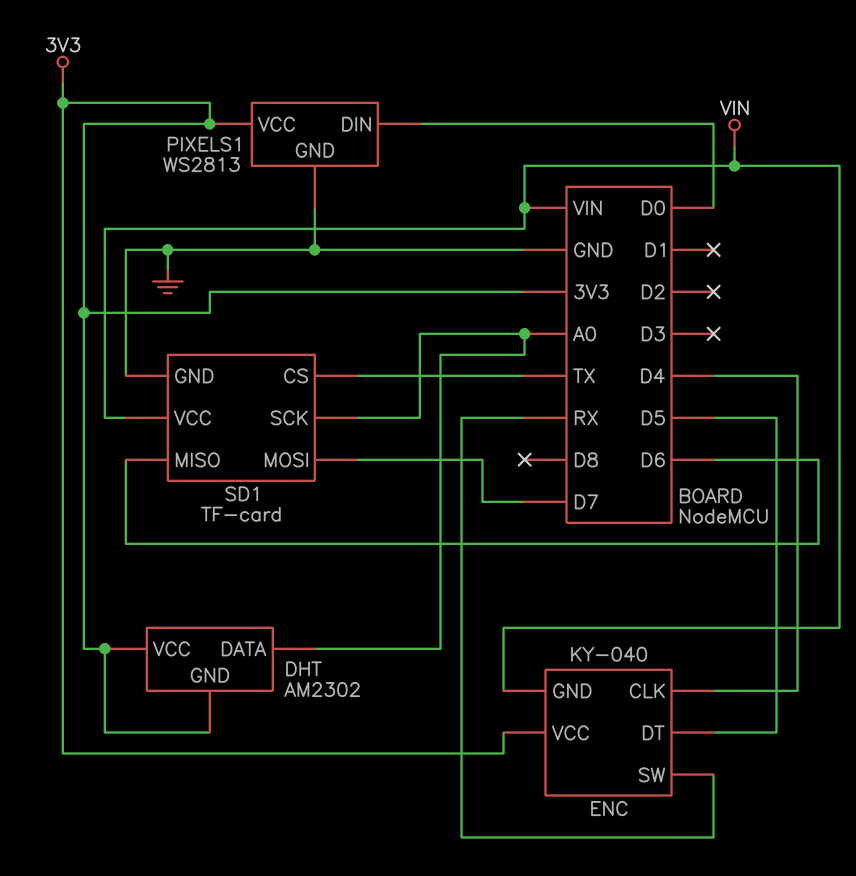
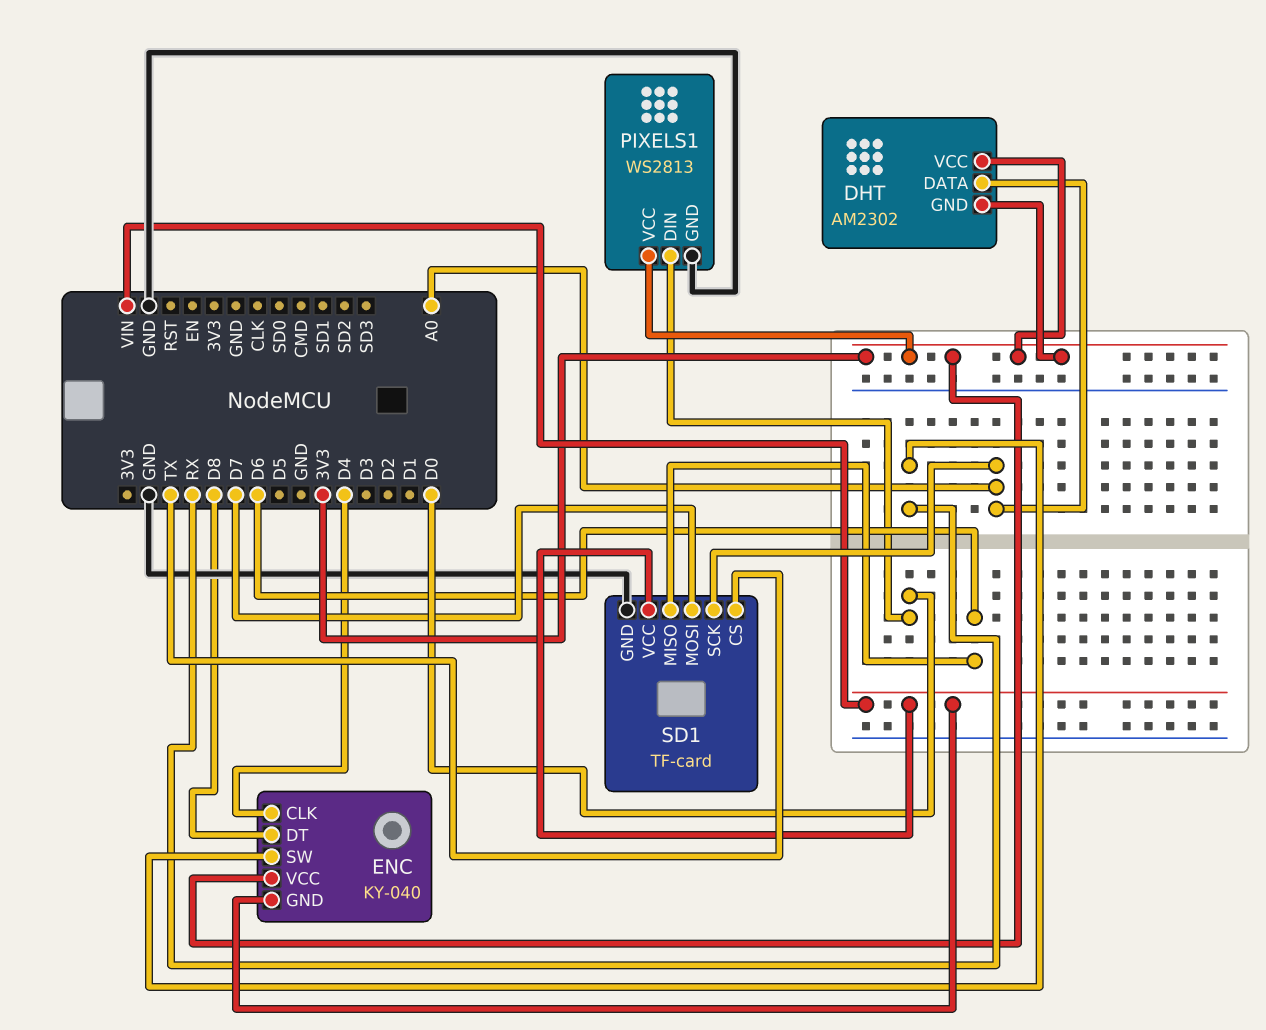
ENC pin DT: D5 -> D8

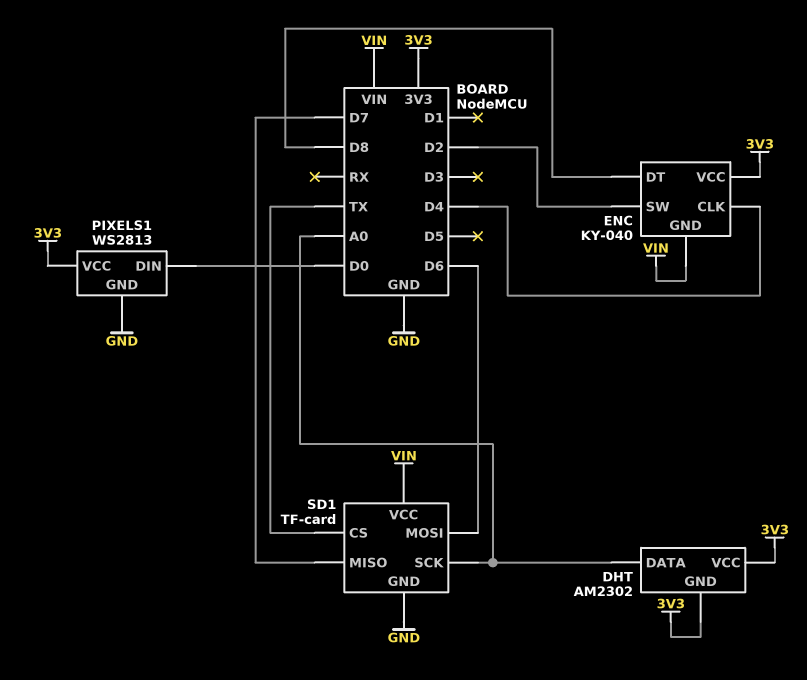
ENC pin SW: RX -> D2
SD1 pin MISO: D6 -> D7
SD1 pin MOSI: D7 -> D6

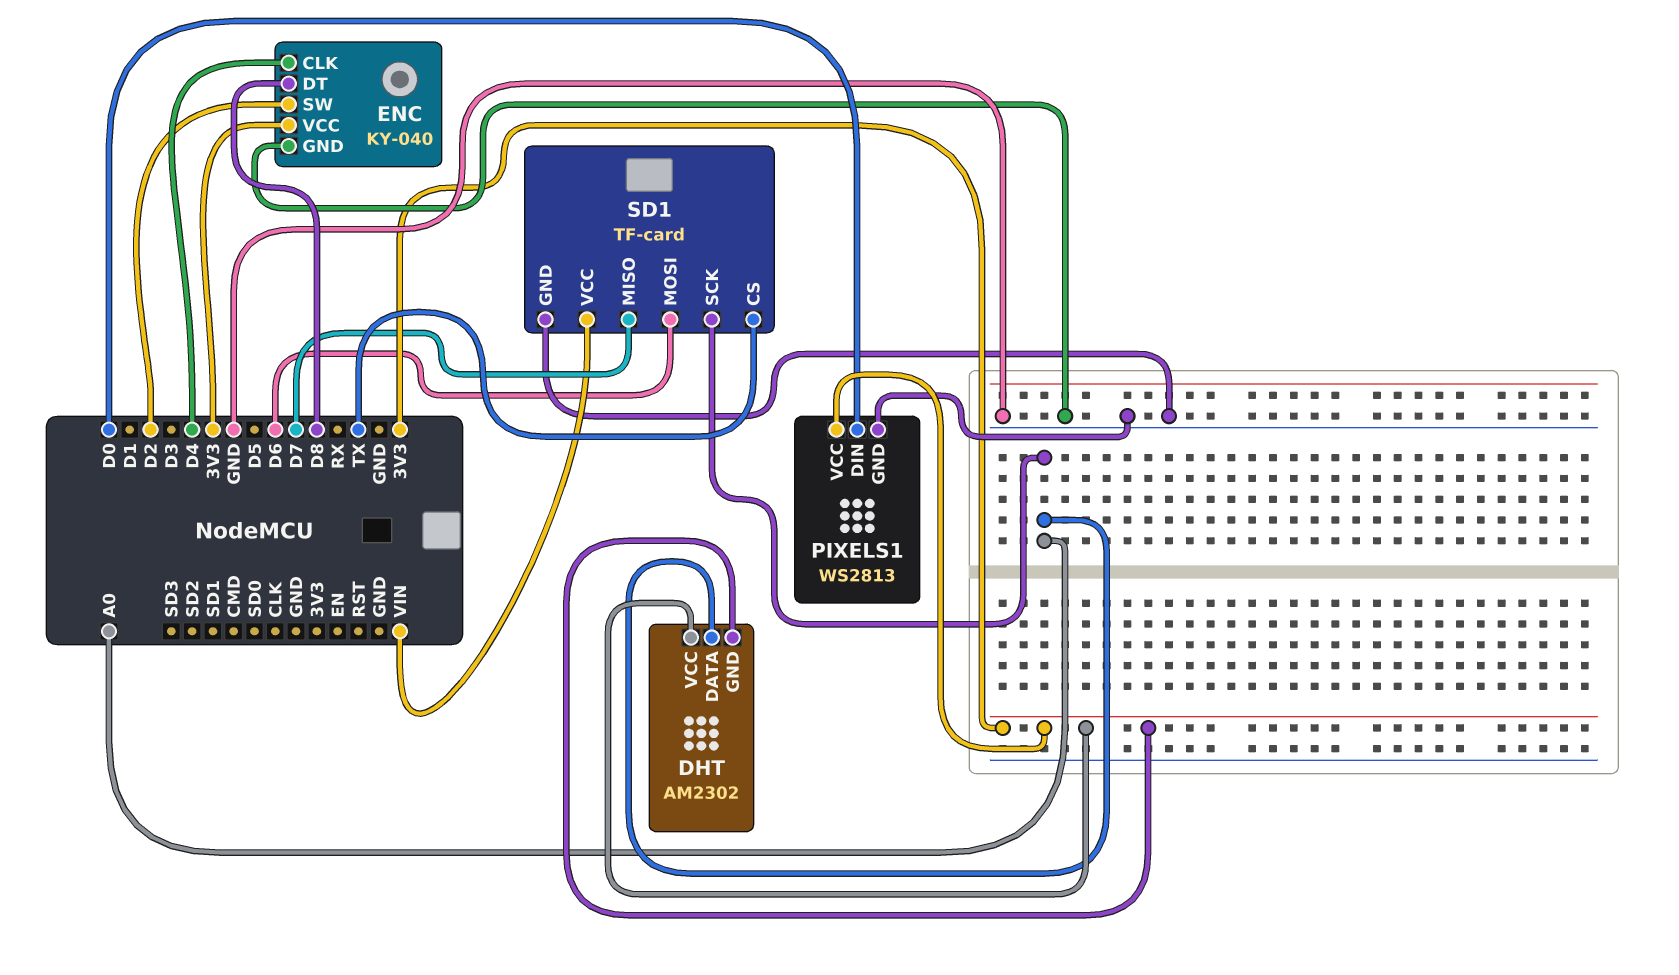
ENC pin GND: VIN -> GND

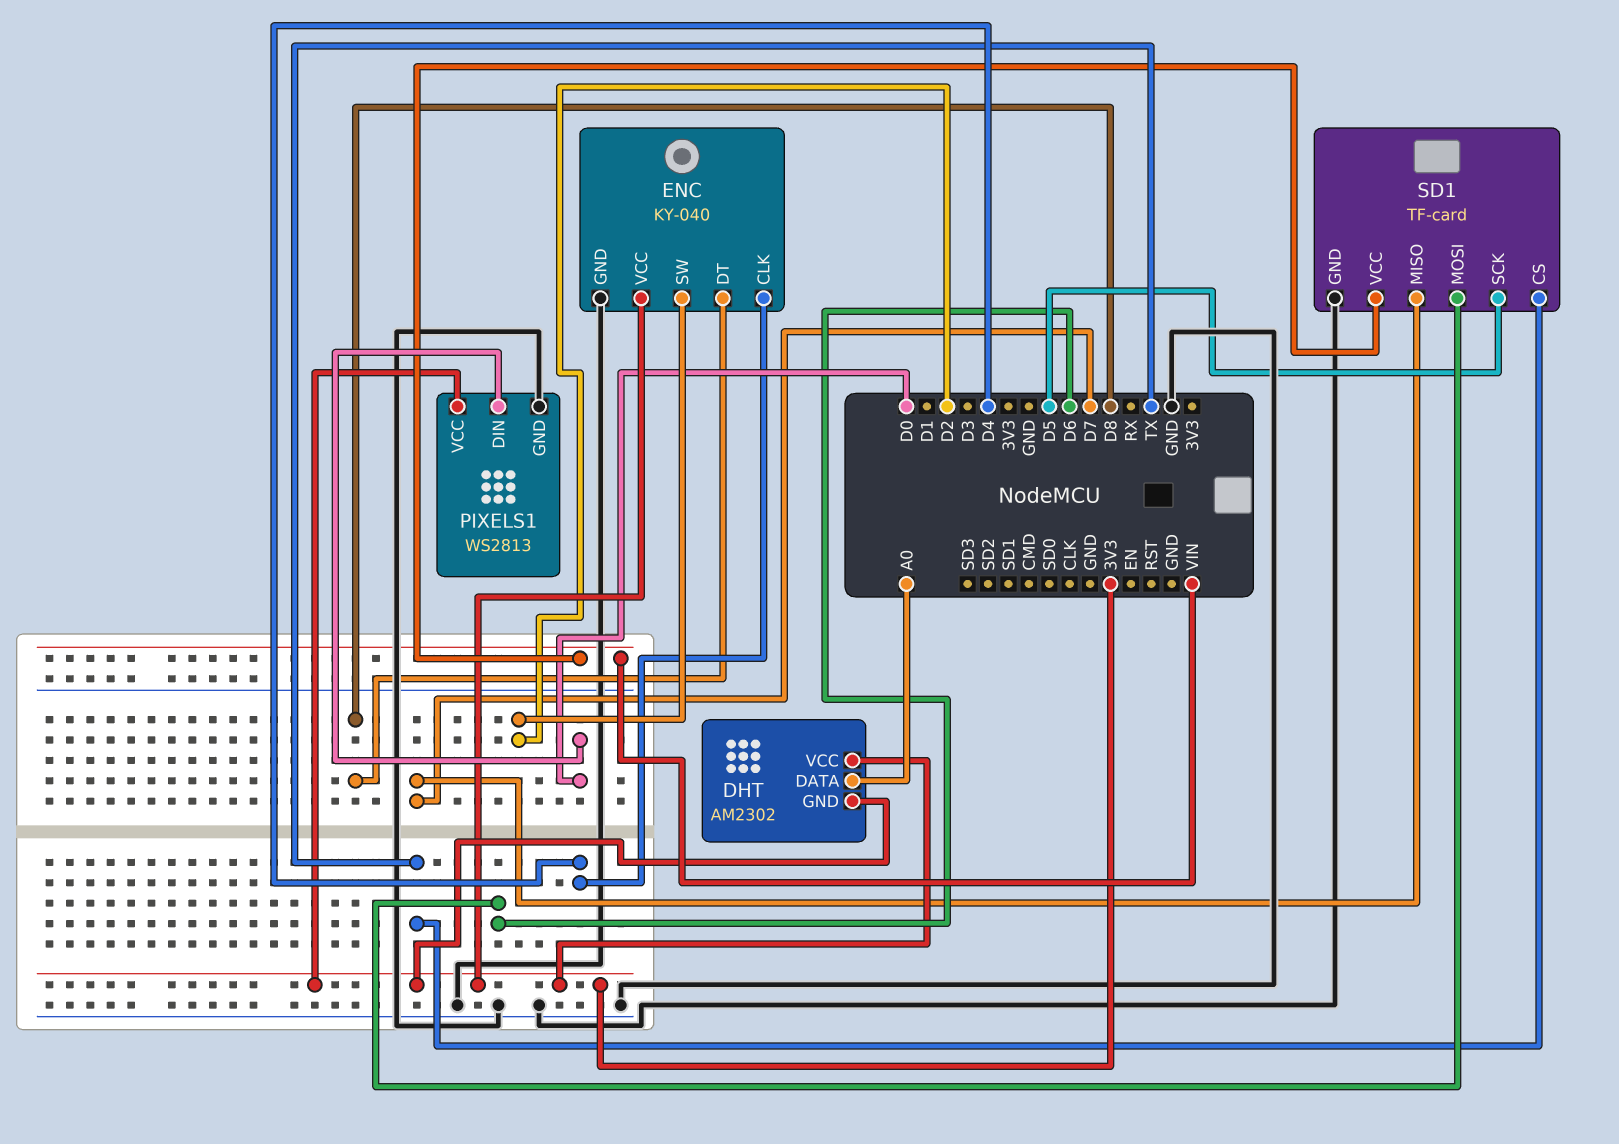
SD1 pin SCK: A0 -> D5

